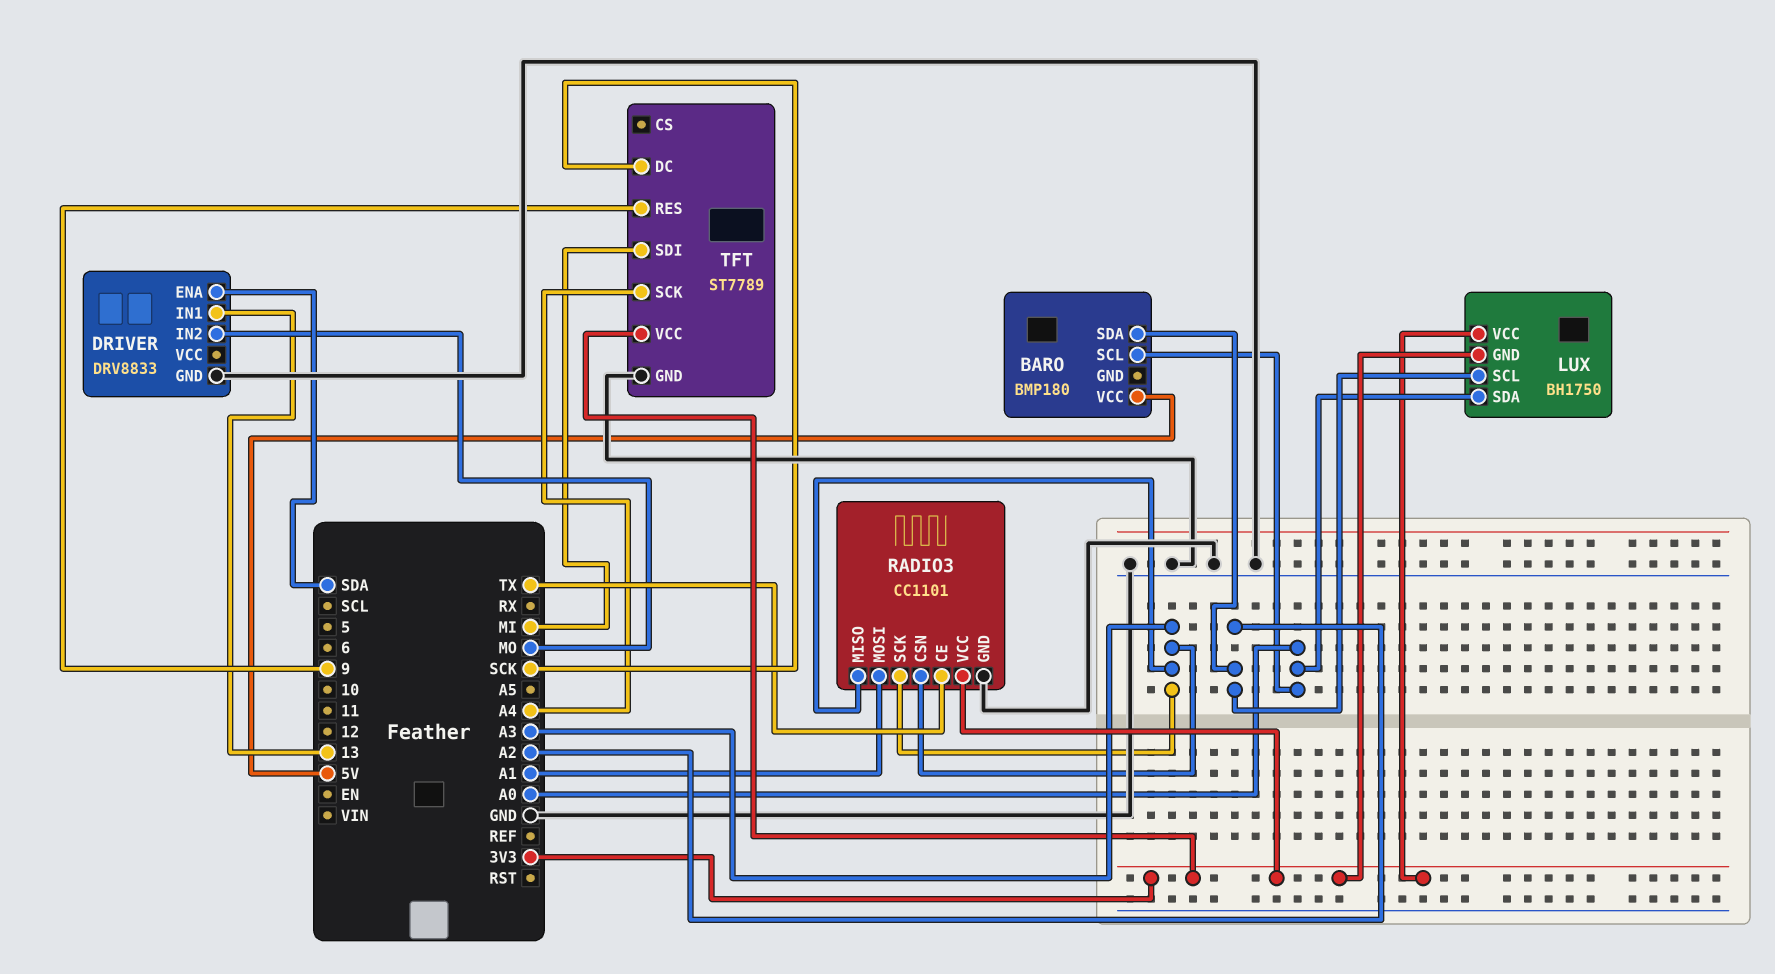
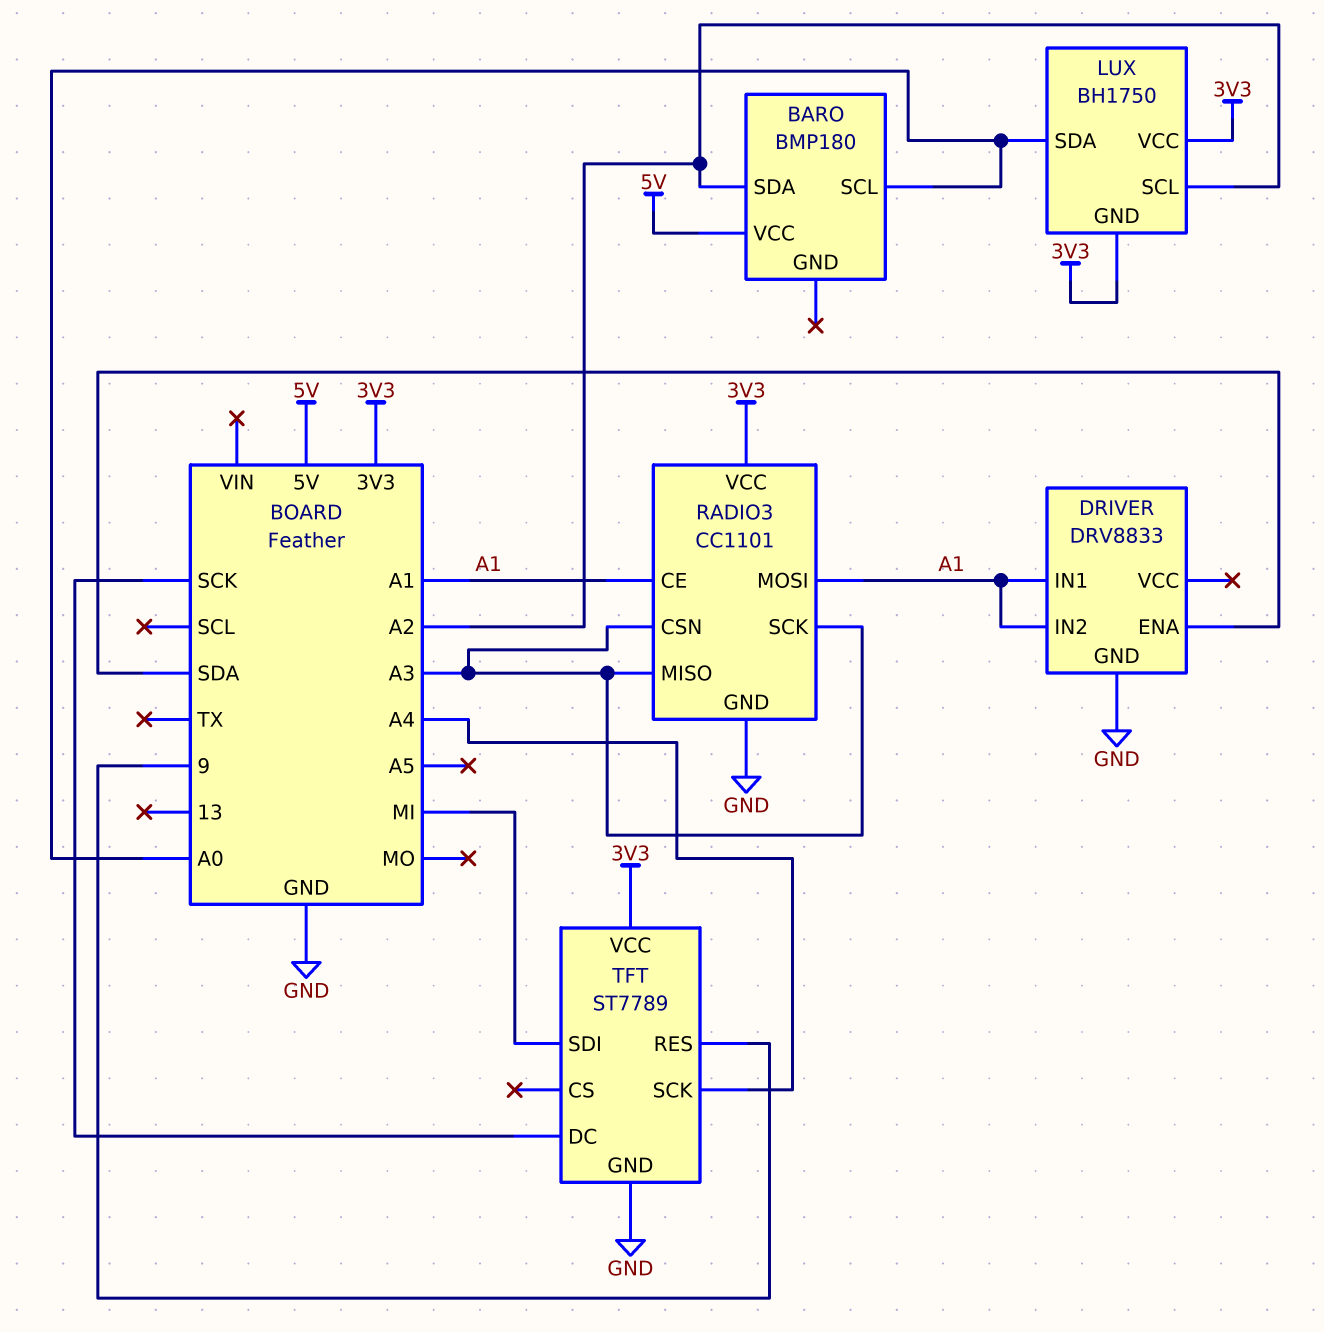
DRIVER pin IN1: 13 -> A1
DRIVER pin IN2: MO -> A1
RADIO3 pin CE: TX -> A1

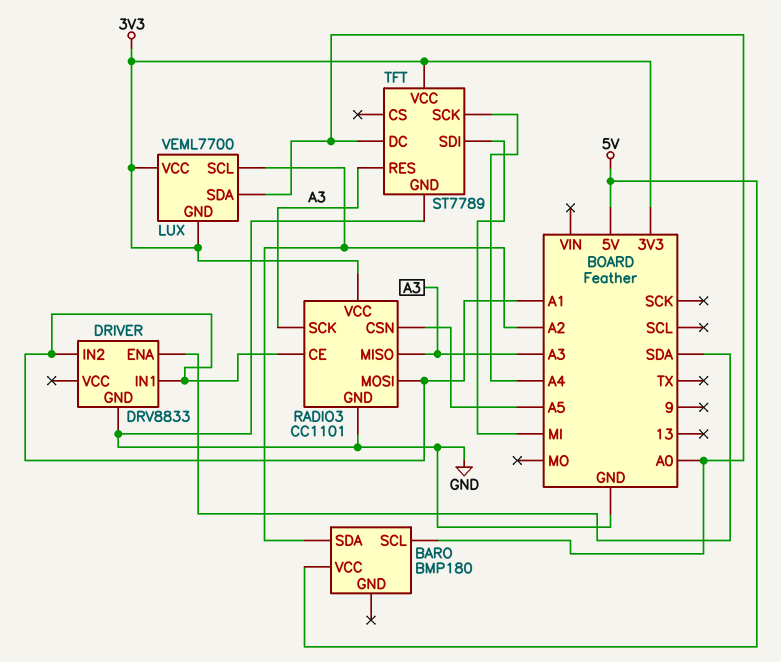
LUX: BH1750 -> VEML7700
RADIO3 pin CSN: A3 -> A5
TFT pin DC: SCK -> A0
TFT pin RES: 9 -> A3

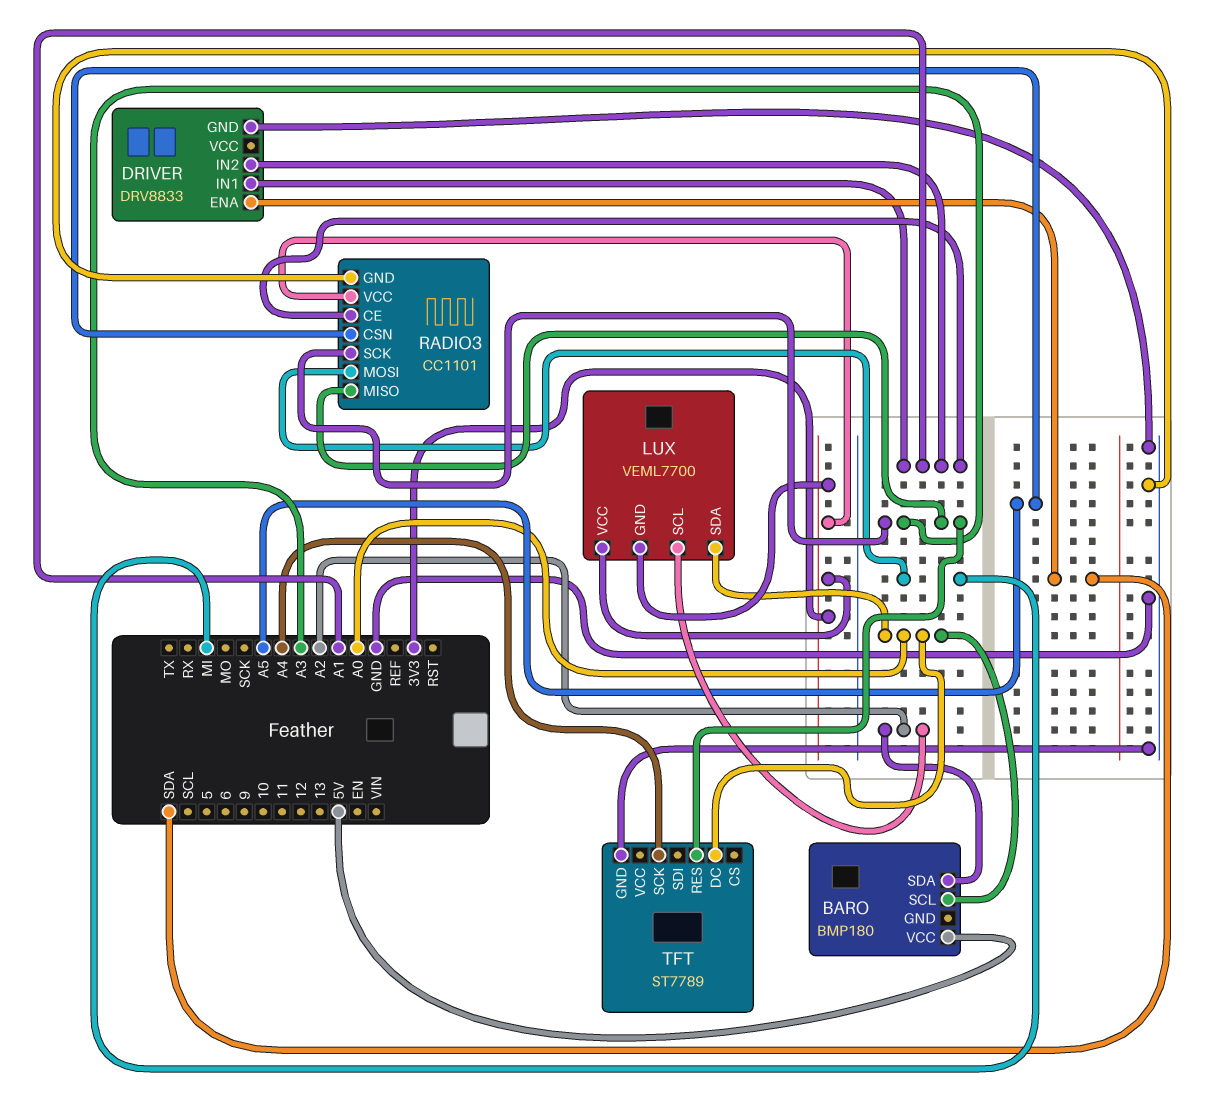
RADIO3 pin MOSI: A1 -> MI
TFT pin SDI: MI -> none
TFT pin VCC: 3V3 -> none

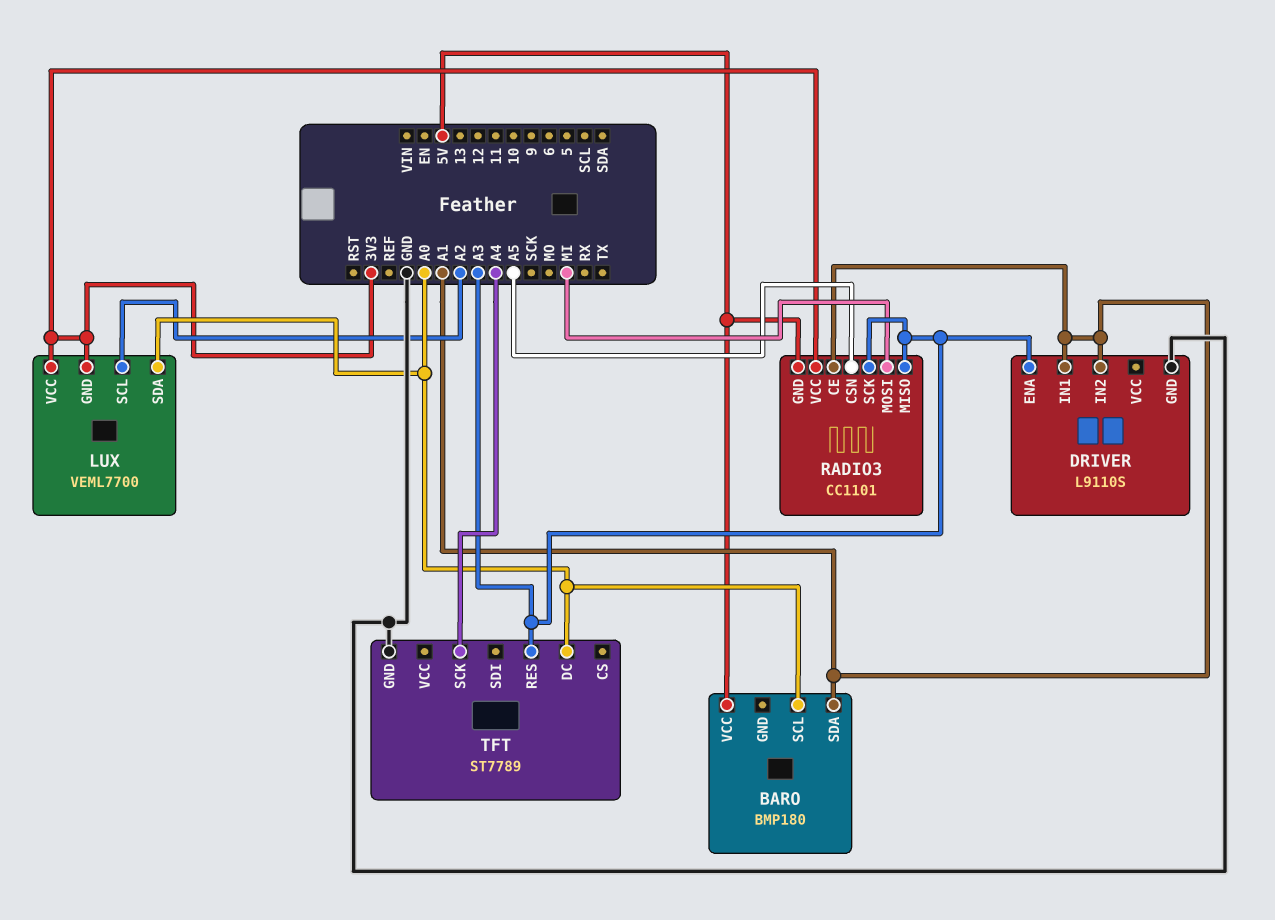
BARO pin SDA: A2 -> A1
DRIVER: DRV8833 -> L9110S
DRIVER pin ENA: SDA -> A3
RADIO3 pin GND: GND -> 5V

